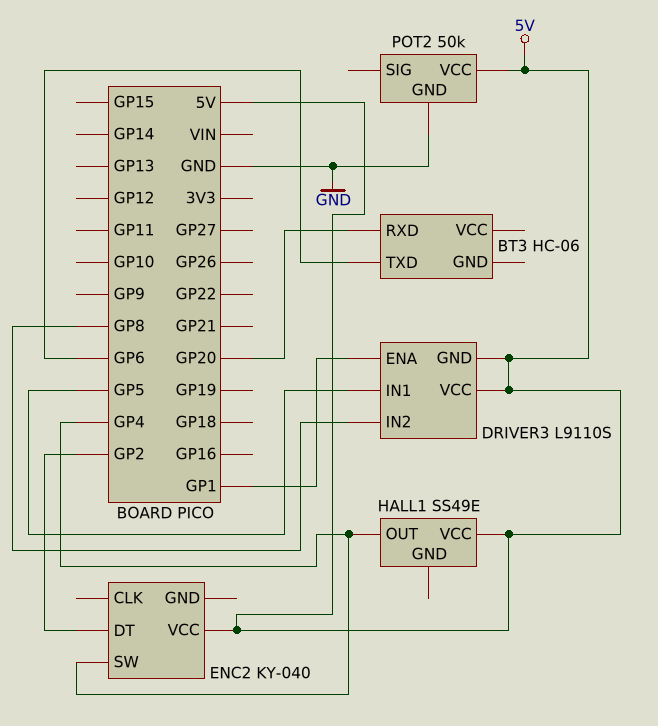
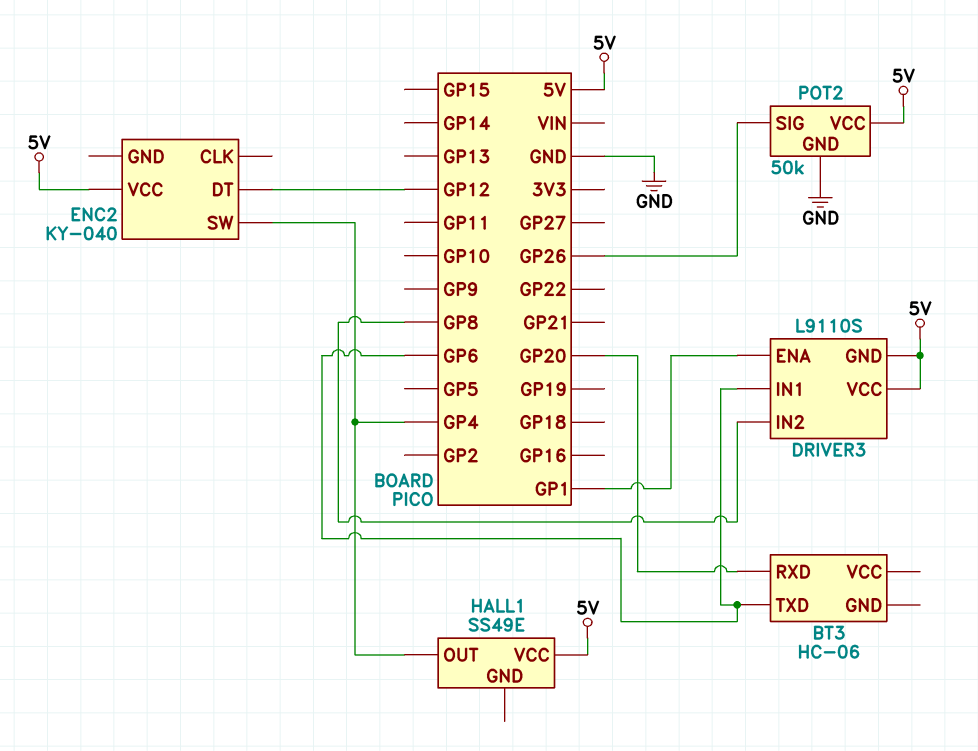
DRIVER3 pin IN1: GP5 -> GP6
ENC2 pin DT: GP2 -> GP12
POT2 pin SIG: none -> GP26

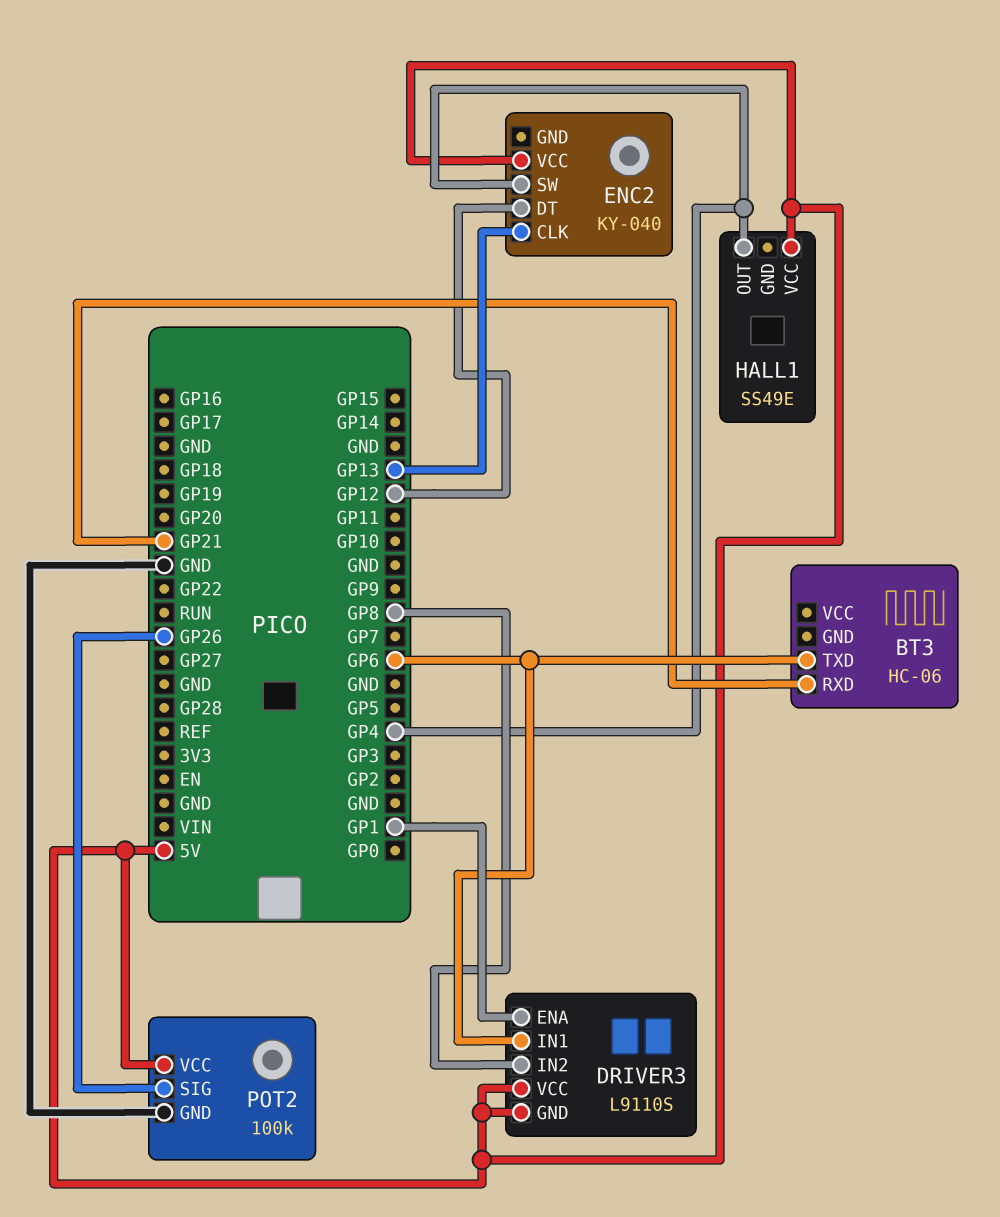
BT3 pin RXD: GP20 -> GP21
ENC2 pin CLK: none -> GP13
POT2: 50k -> 100k

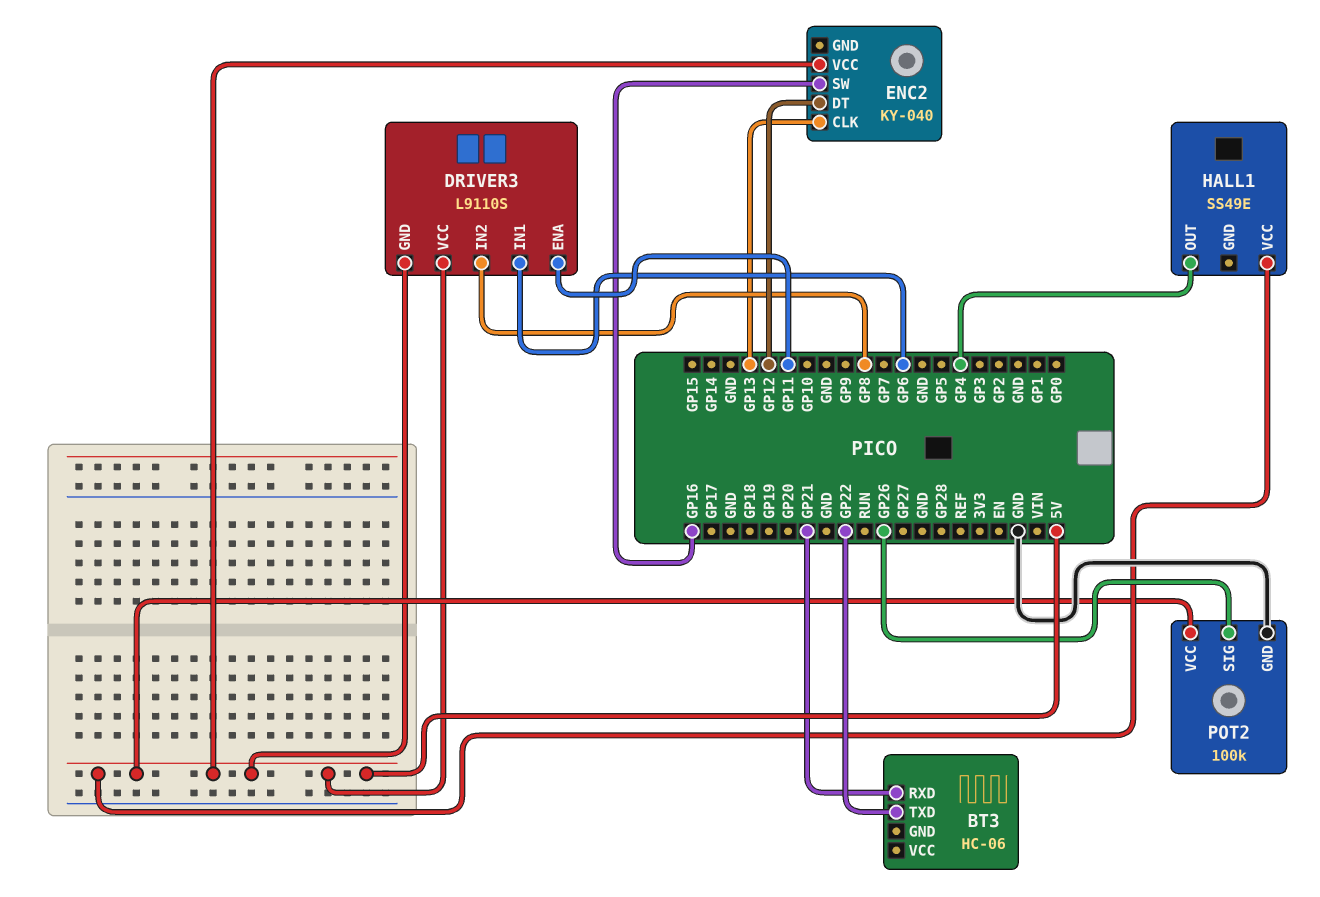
BT3 pin TXD: GP6 -> GP22
DRIVER3 pin ENA: GP1 -> GP11
ENC2 pin SW: GP4 -> GP16

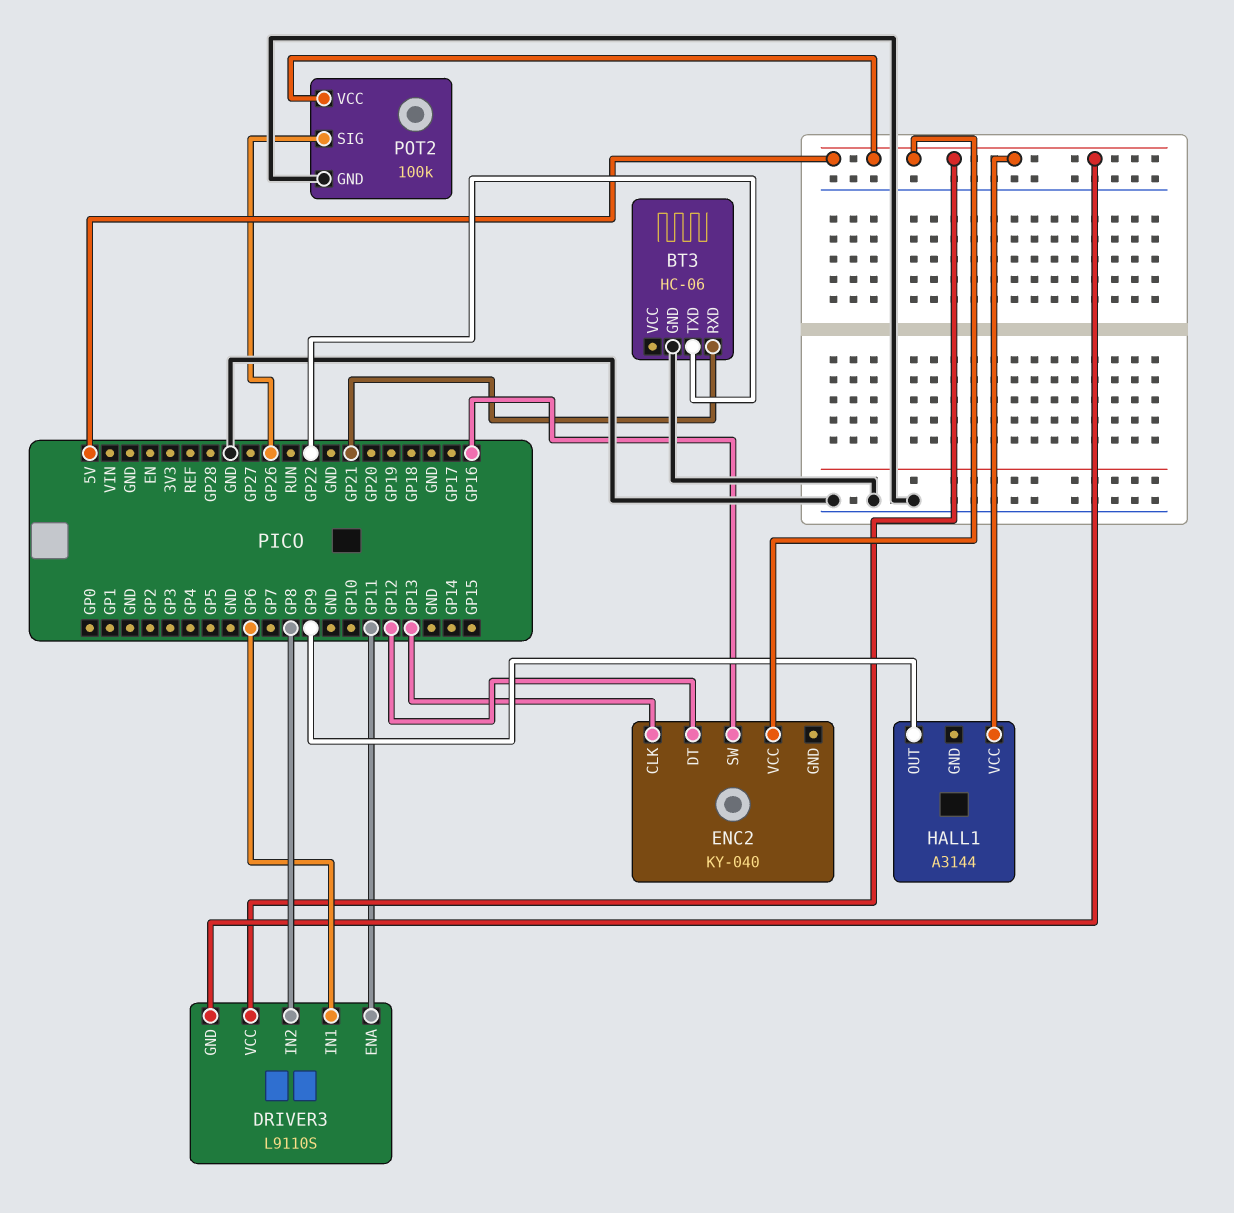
BT3 pin GND: none -> GND
HALL1: SS49E -> A3144
HALL1 pin OUT: GP4 -> GP9

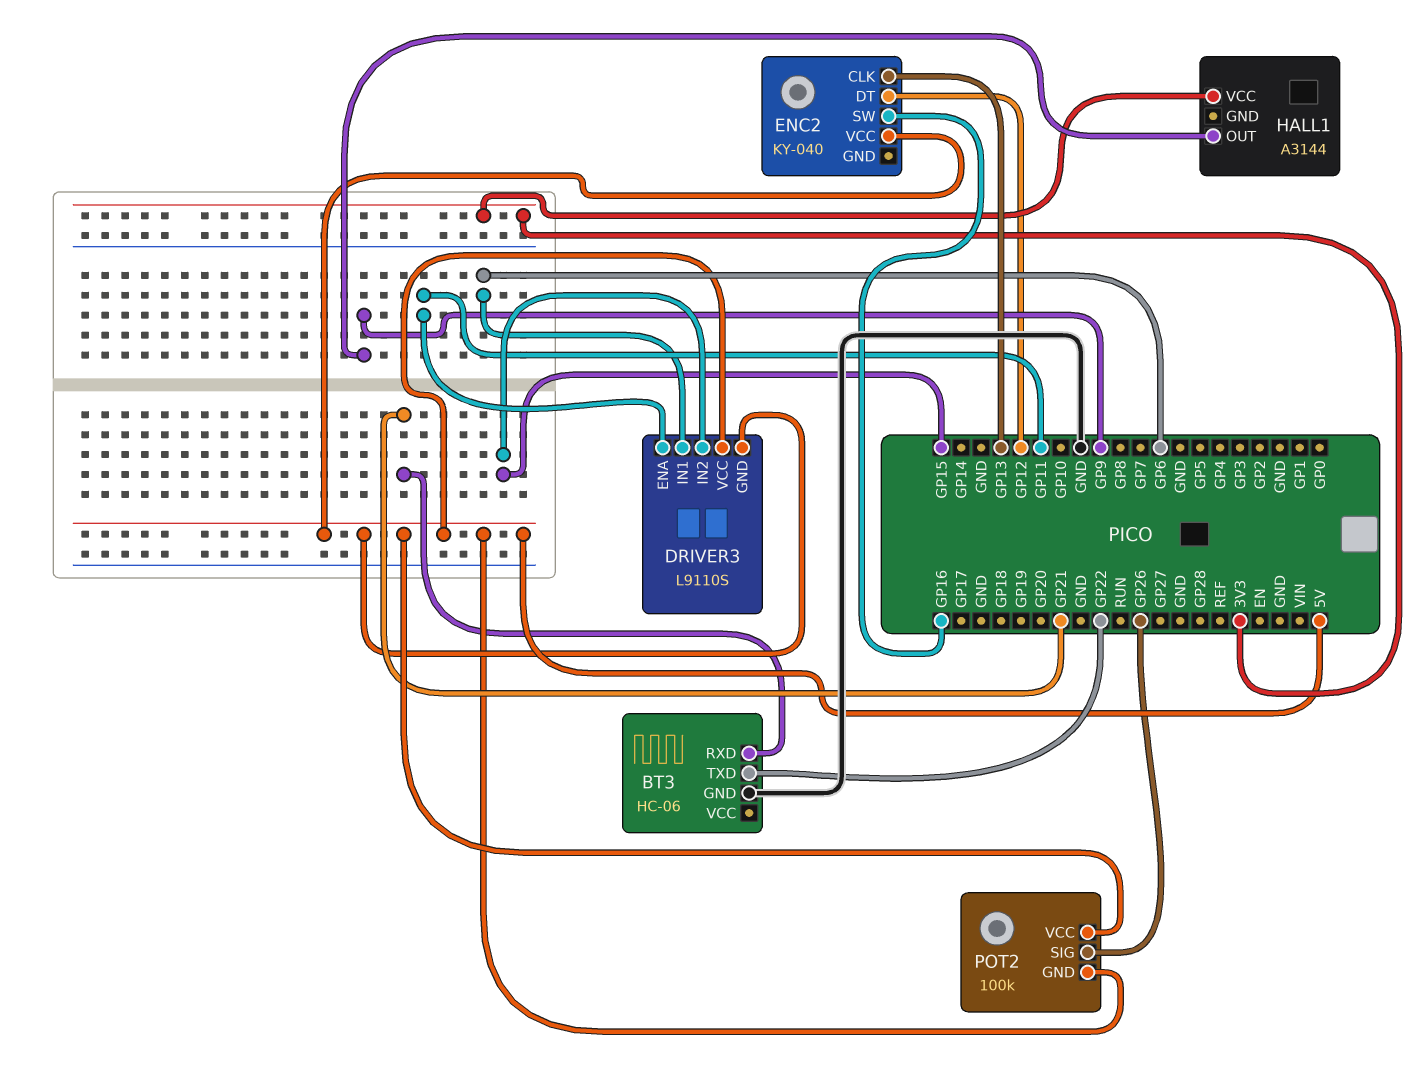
DRIVER3 pin IN2: GP8 -> GP15
HALL1 pin VCC: 5V -> 3V3
POT2 pin GND: GND -> 5V

